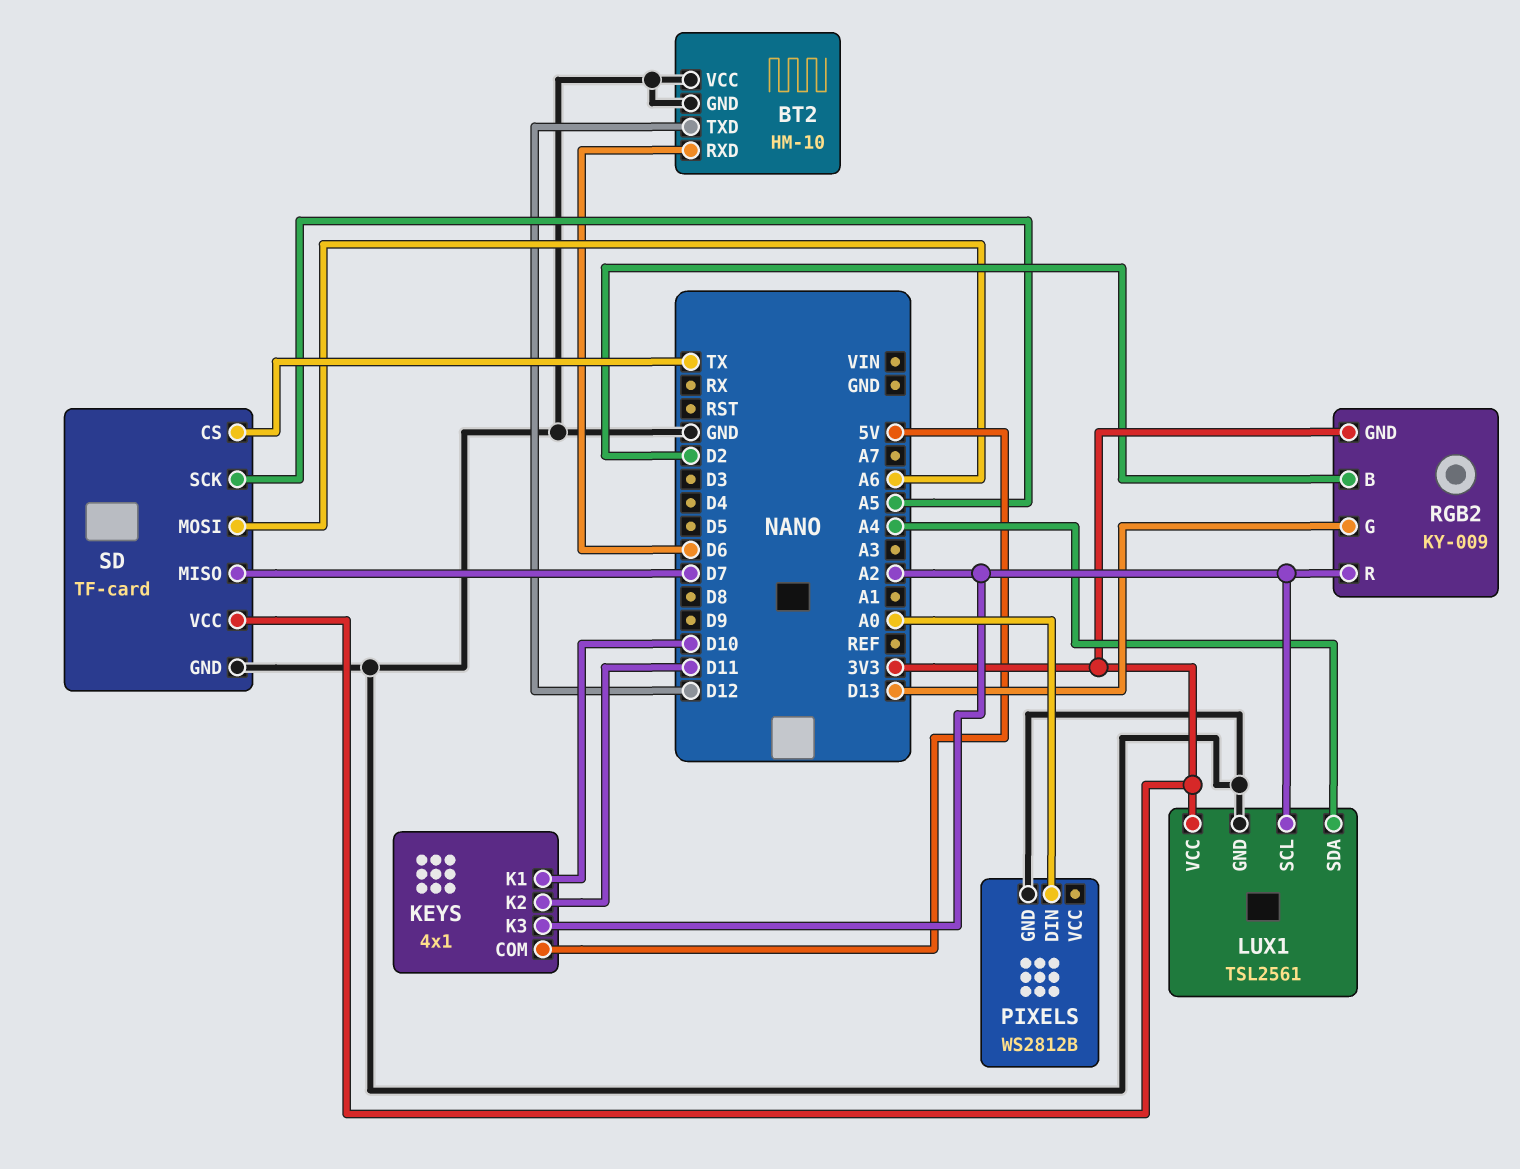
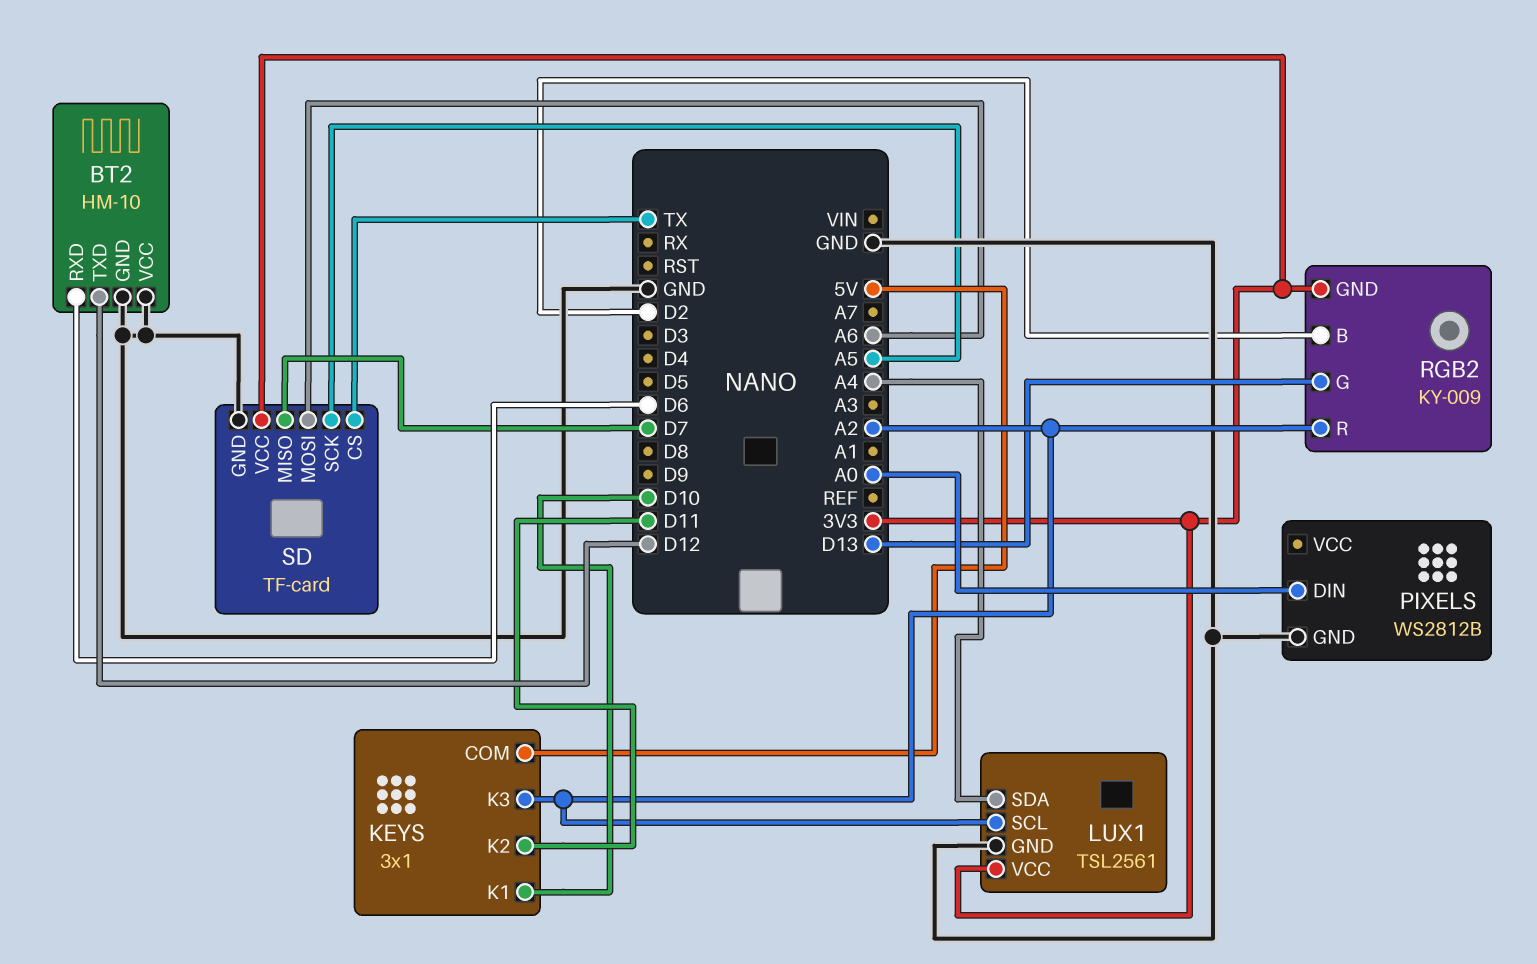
KEYS: 4x1 -> 3x1

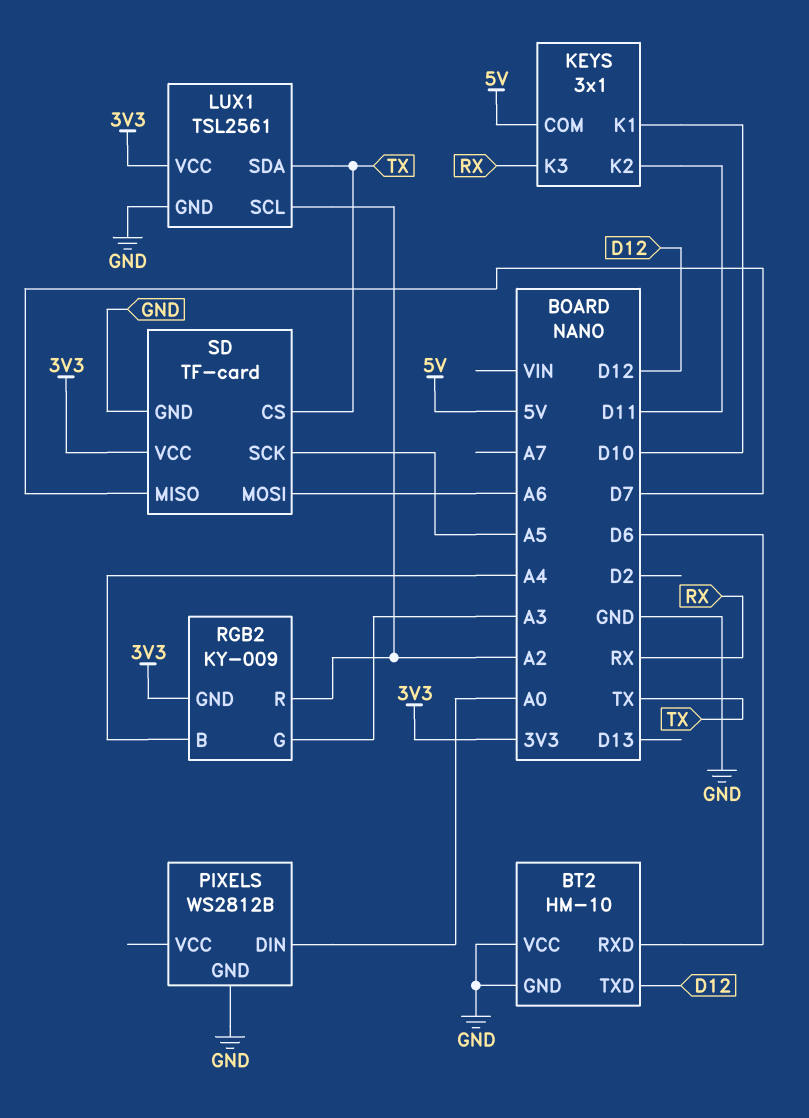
KEYS pin K3: A2 -> RX
LUX1 pin SDA: A4 -> TX
RGB2 pin B: D2 -> A4
RGB2 pin G: D13 -> A3

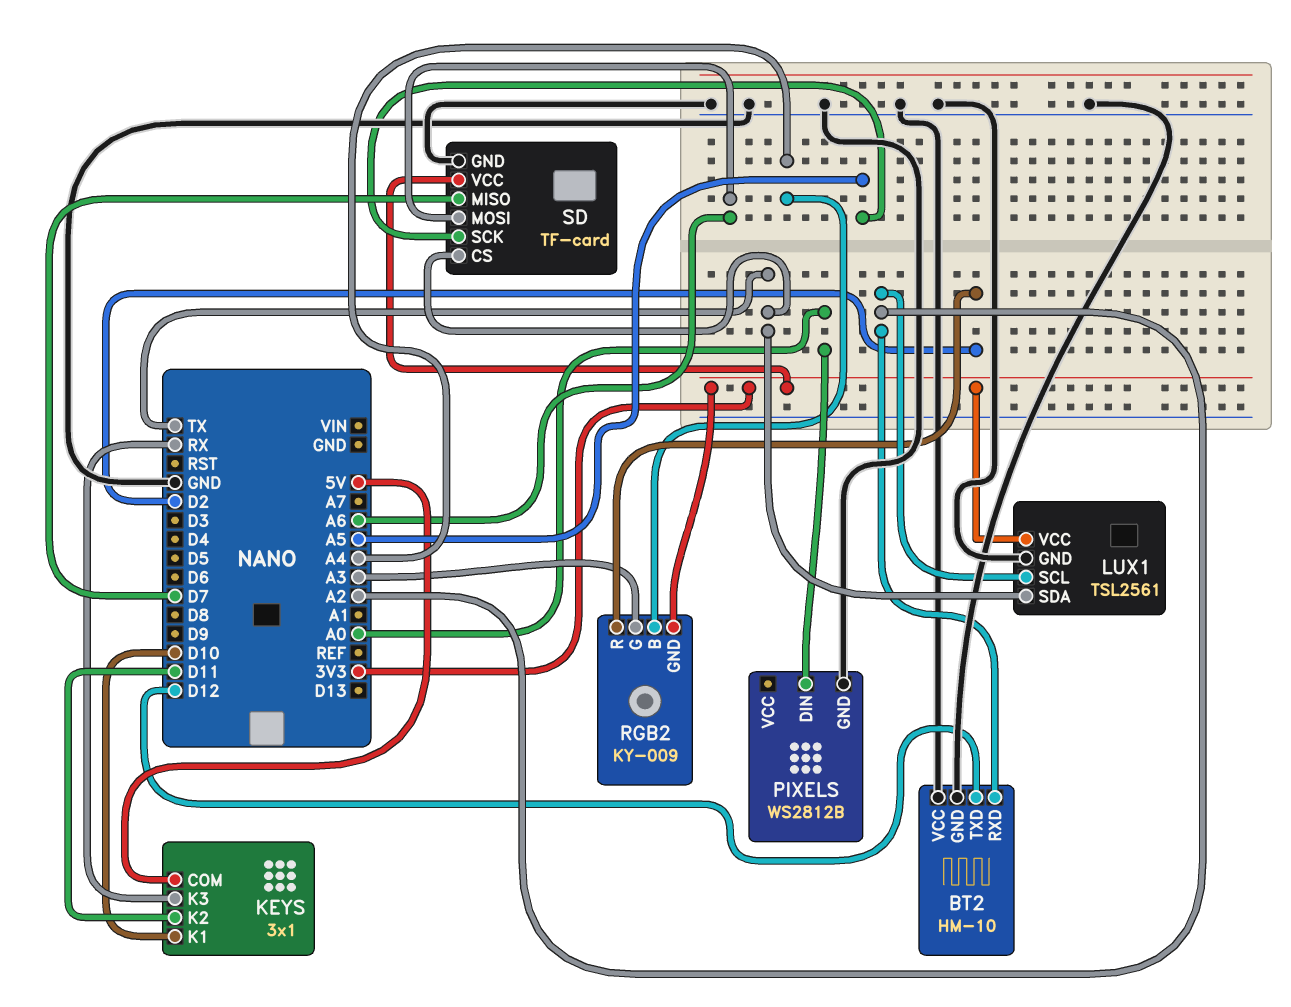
BT2 pin RXD: D6 -> A2
RGB2 pin R: A2 -> D2

